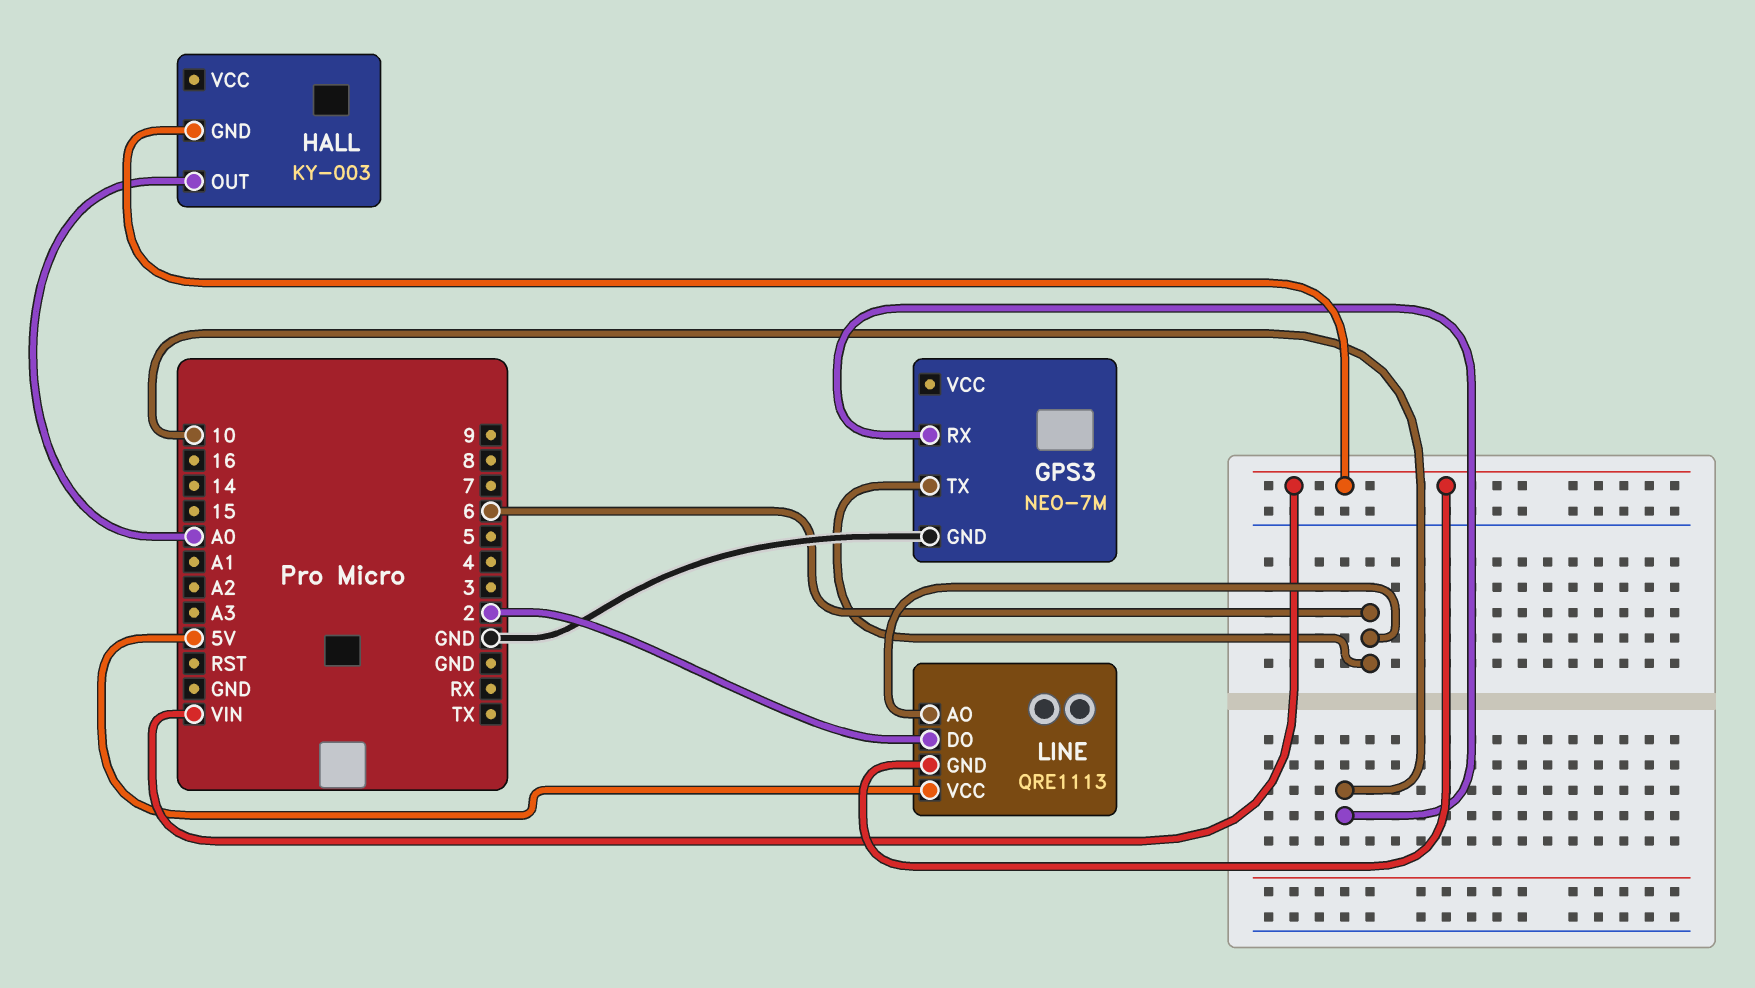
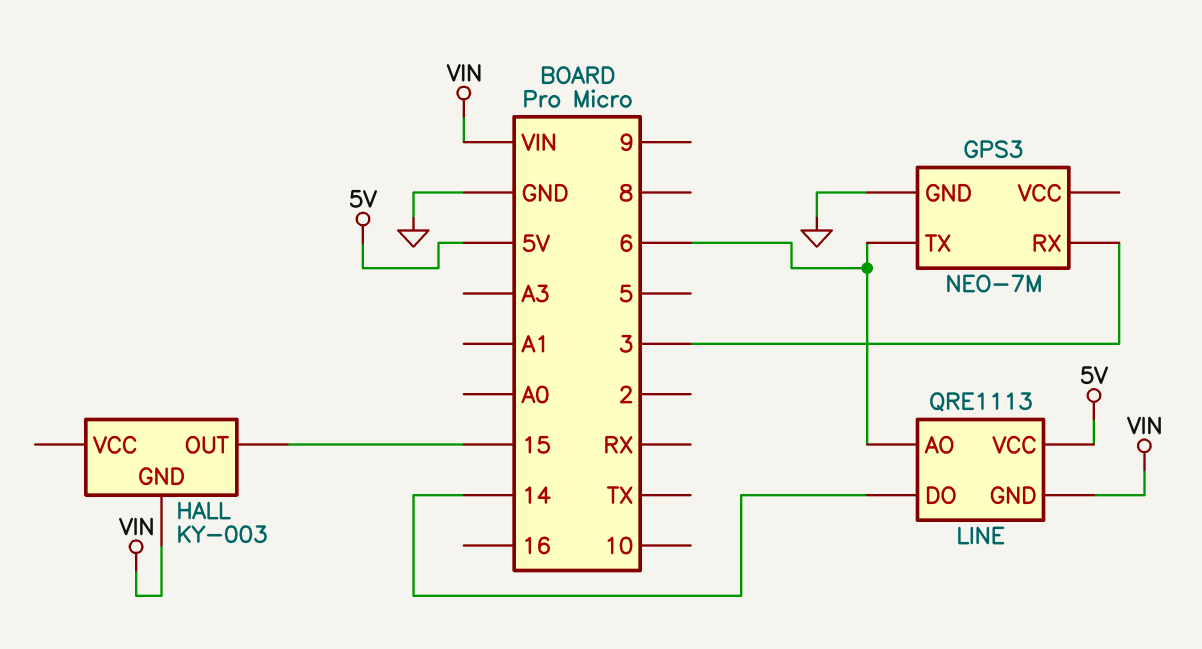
GPS3 pin RX: 10 -> 3
HALL pin OUT: A0 -> 15
LINE pin DO: 2 -> 14

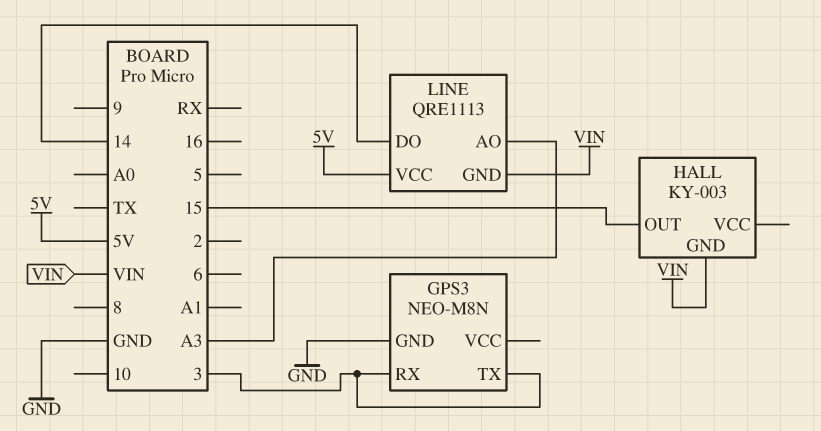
GPS3: NEO-7M -> NEO-M8N
GPS3 pin TX: 6 -> 3
LINE pin AO: 6 -> A3

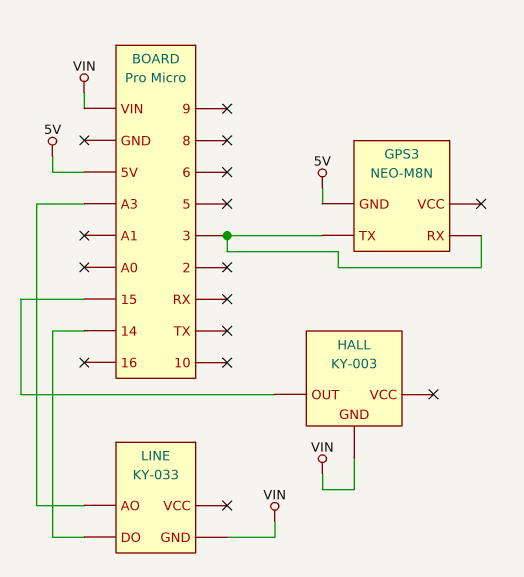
GPS3 pin GND: GND -> 5V
LINE: QRE1113 -> KY-033
LINE pin VCC: 5V -> none

